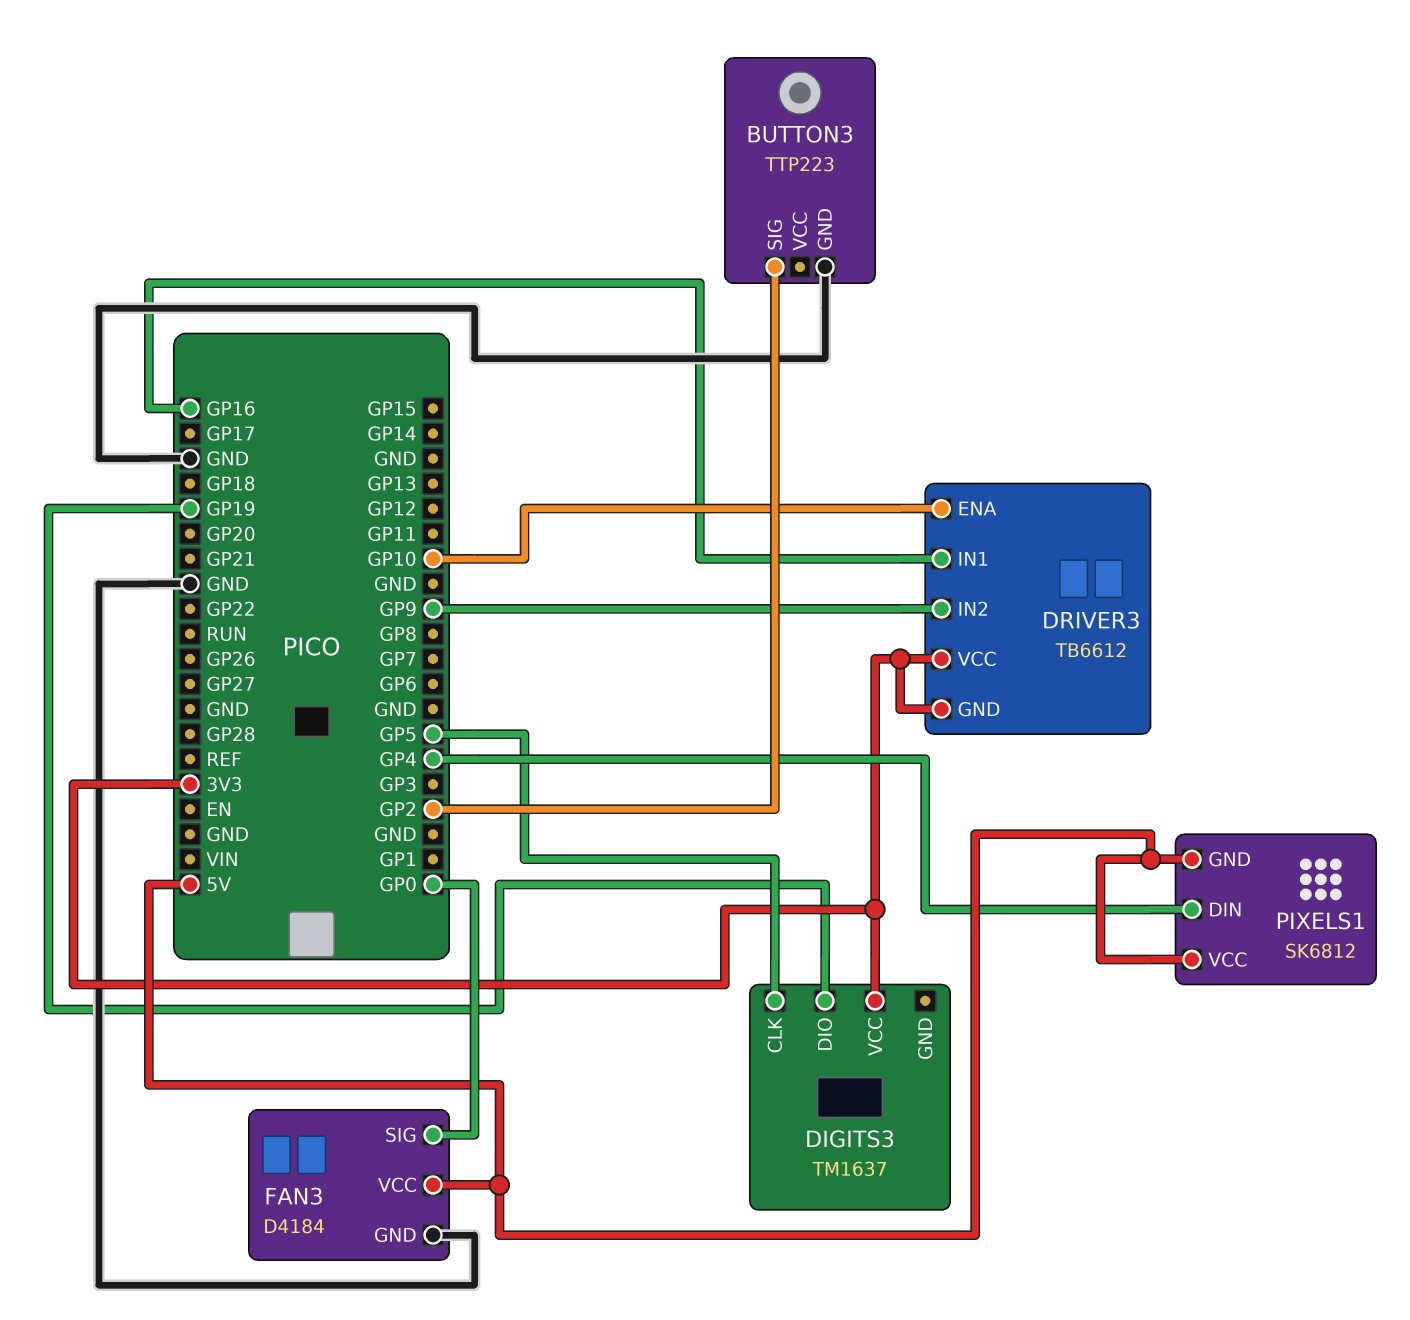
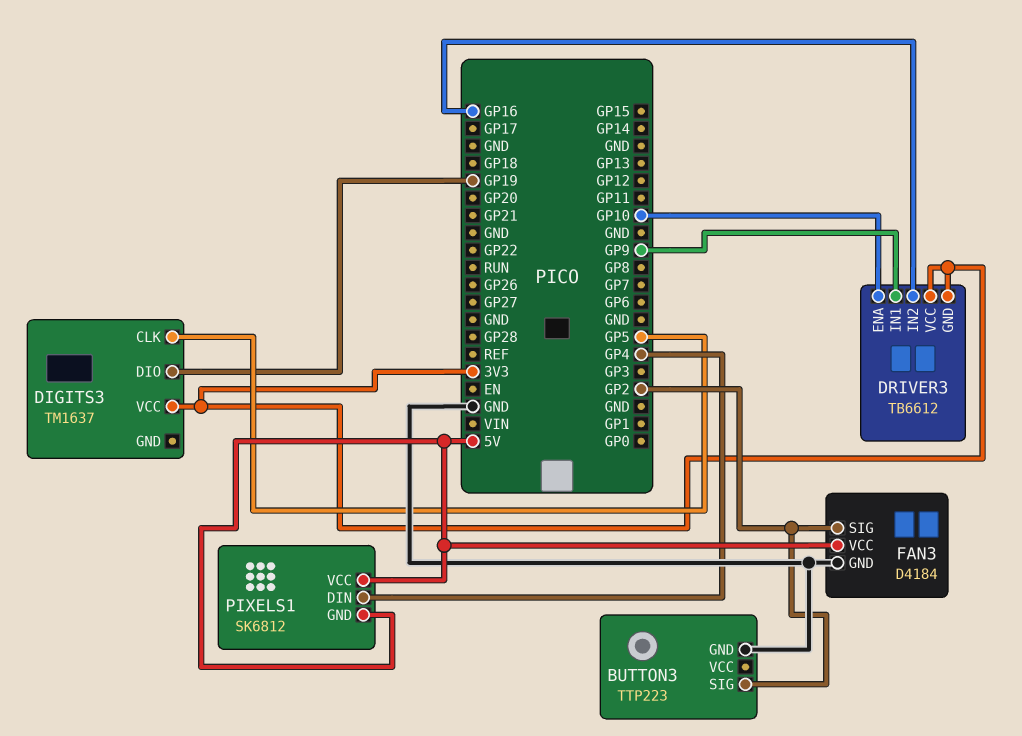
DRIVER3 pin IN1: GP16 -> GP9
DRIVER3 pin IN2: GP9 -> GP16
FAN3 pin SIG: GP0 -> GP2

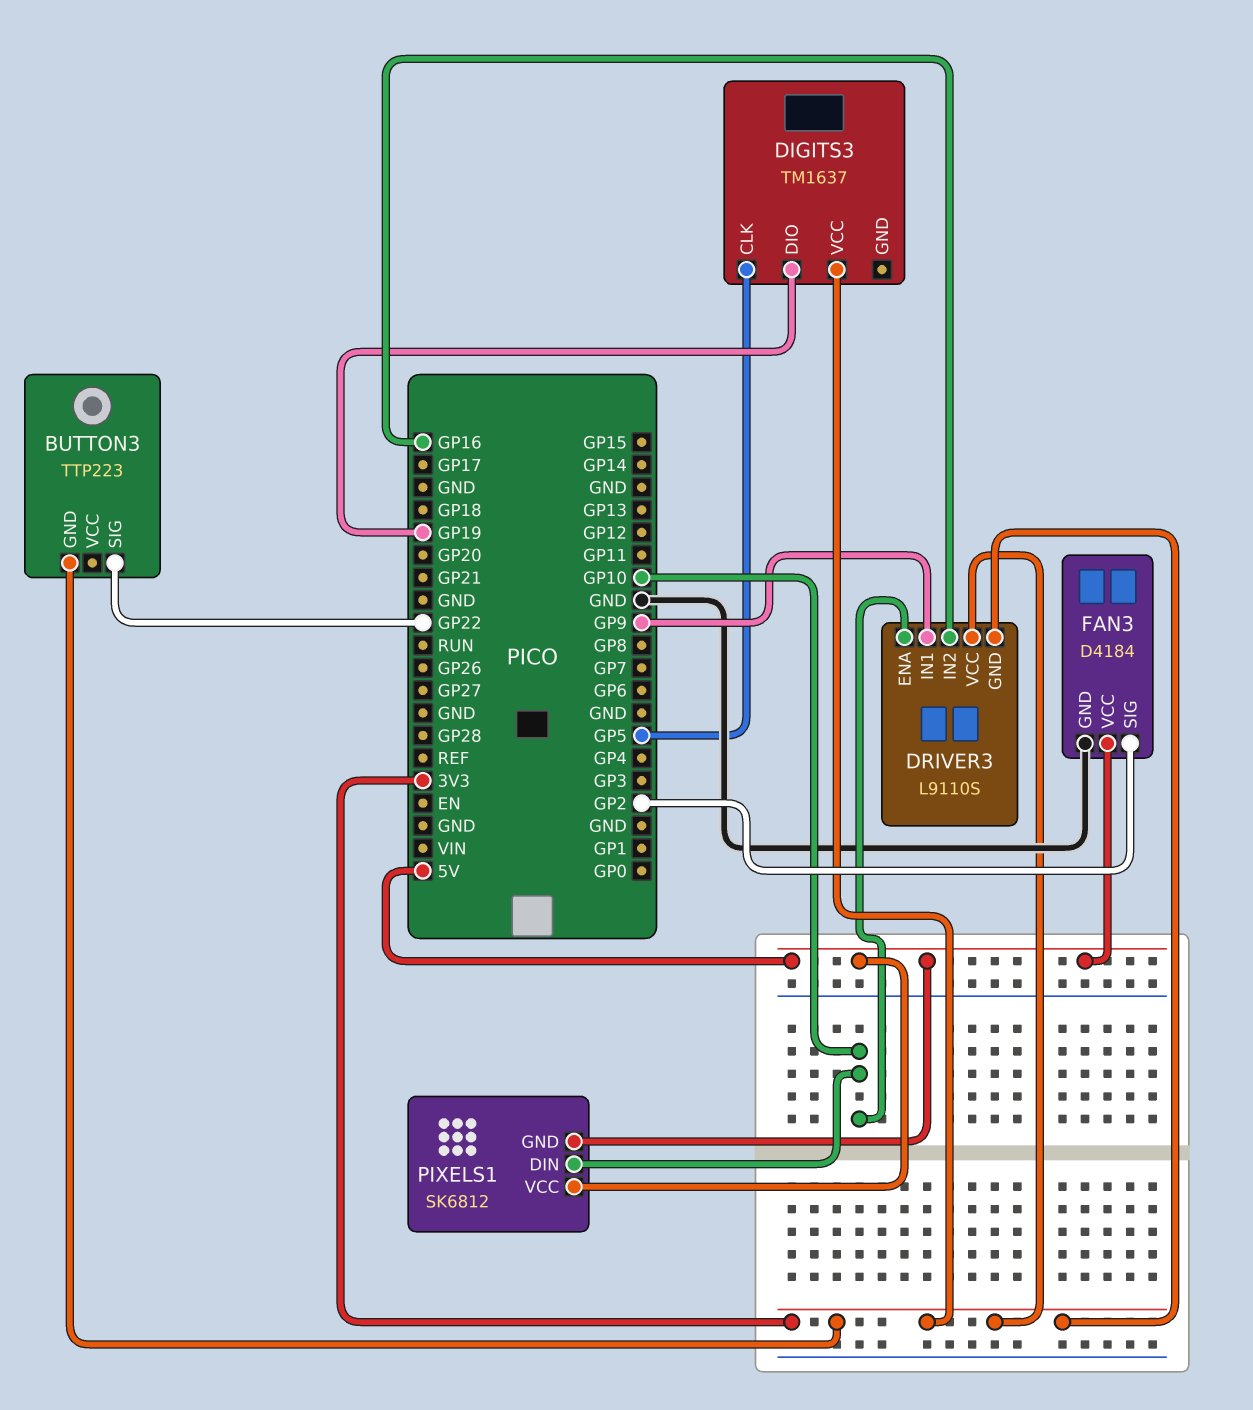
BUTTON3 pin GND: GND -> 3V3
BUTTON3 pin SIG: GP2 -> GP22
DRIVER3: TB6612 -> L9110S
PIXELS1 pin DIN: GP4 -> GP10

